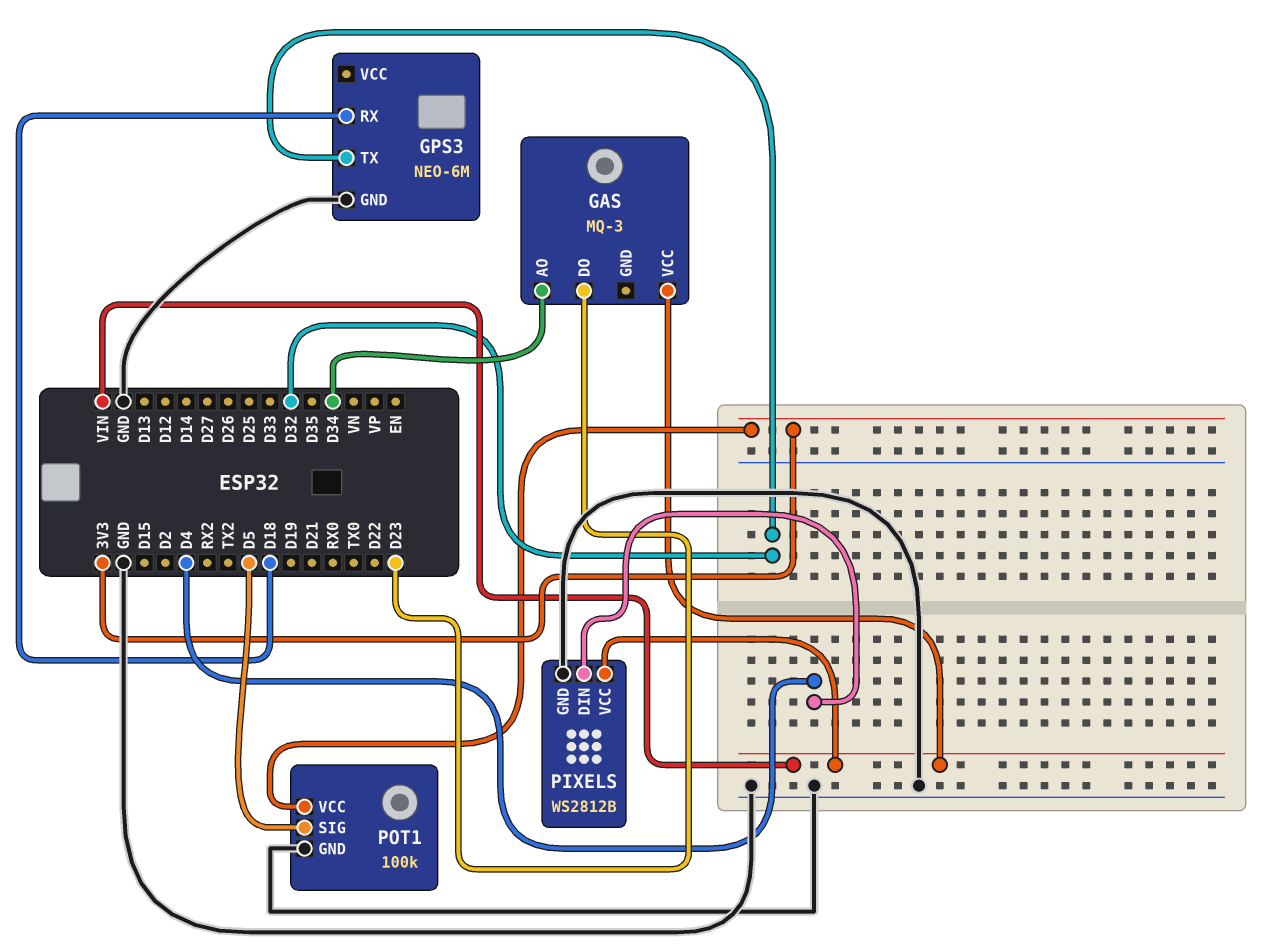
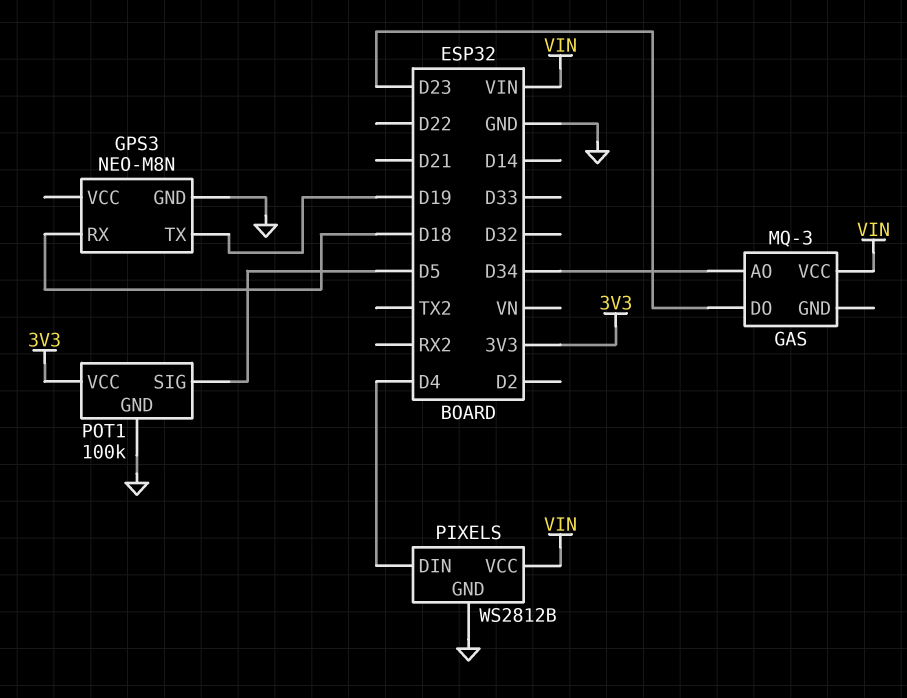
GPS3: NEO-6M -> NEO-M8N
GPS3 pin TX: D32 -> D19

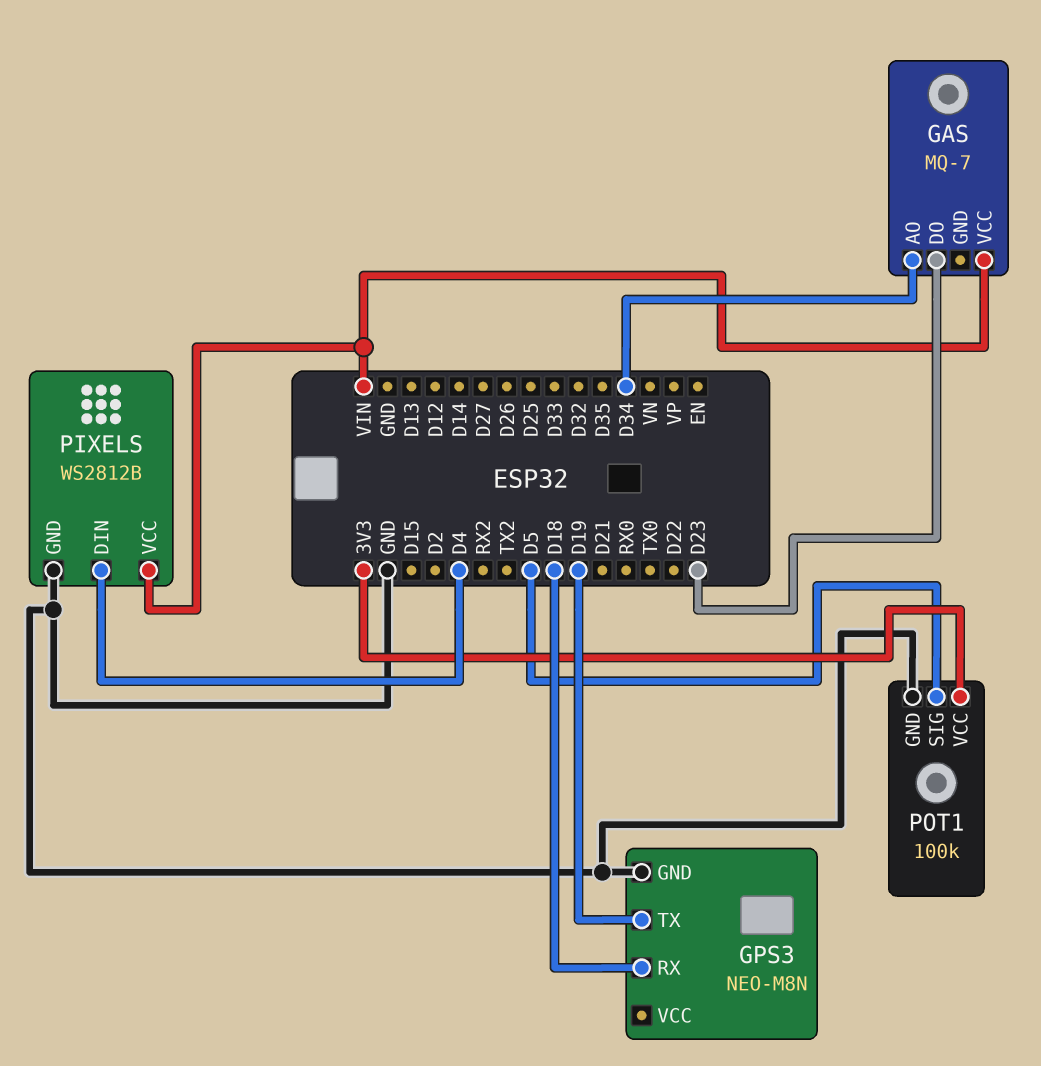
GAS: MQ-3 -> MQ-7

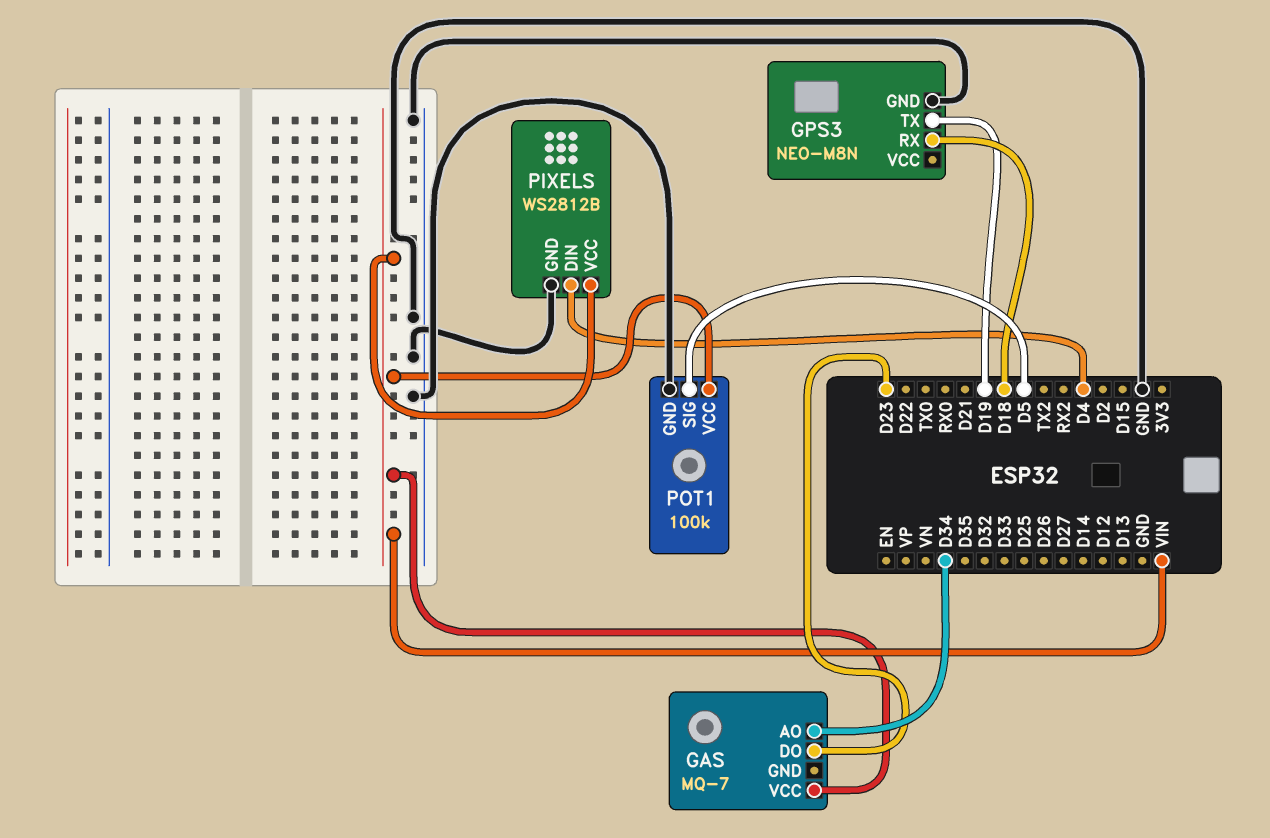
POT1 pin VCC: 3V3 -> VIN

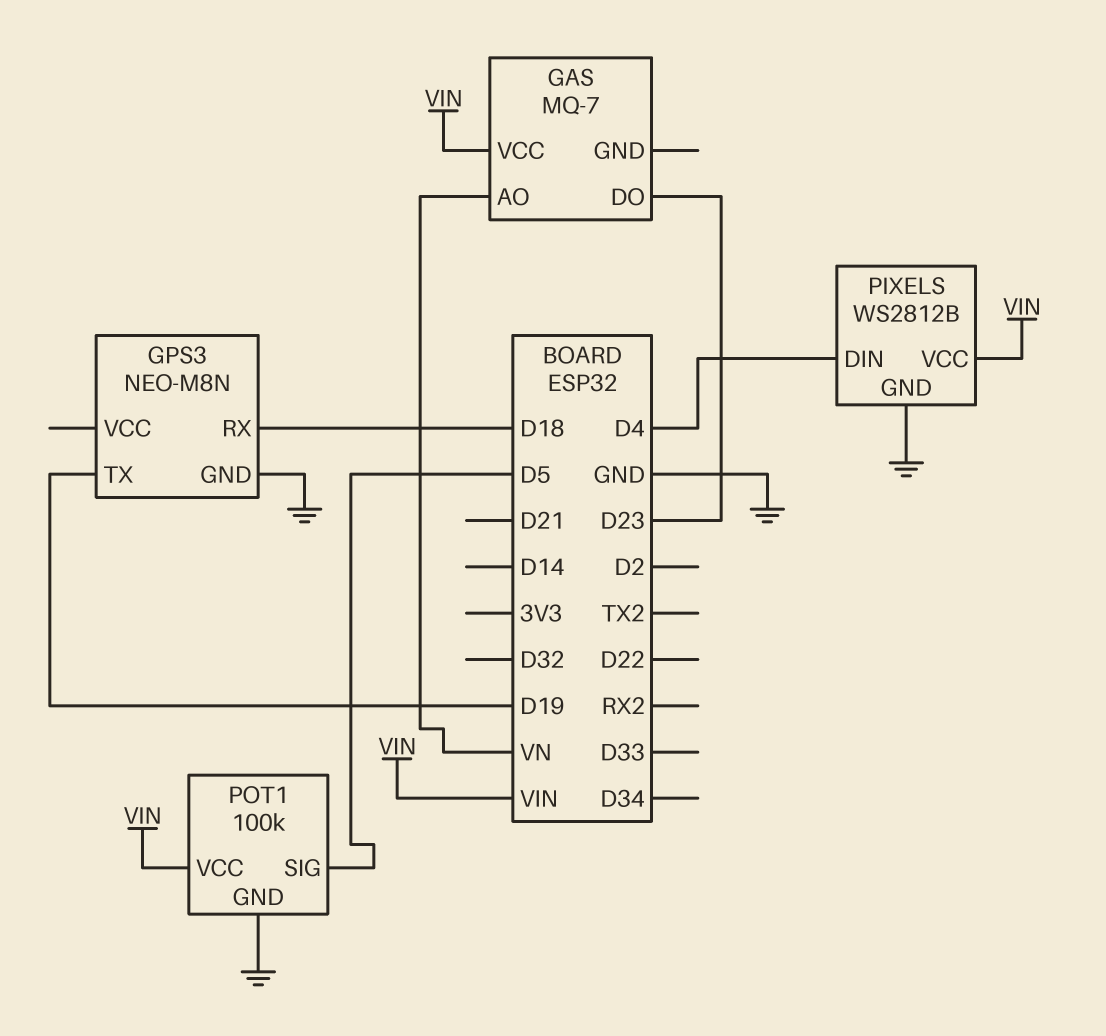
GAS pin AO: D34 -> VN

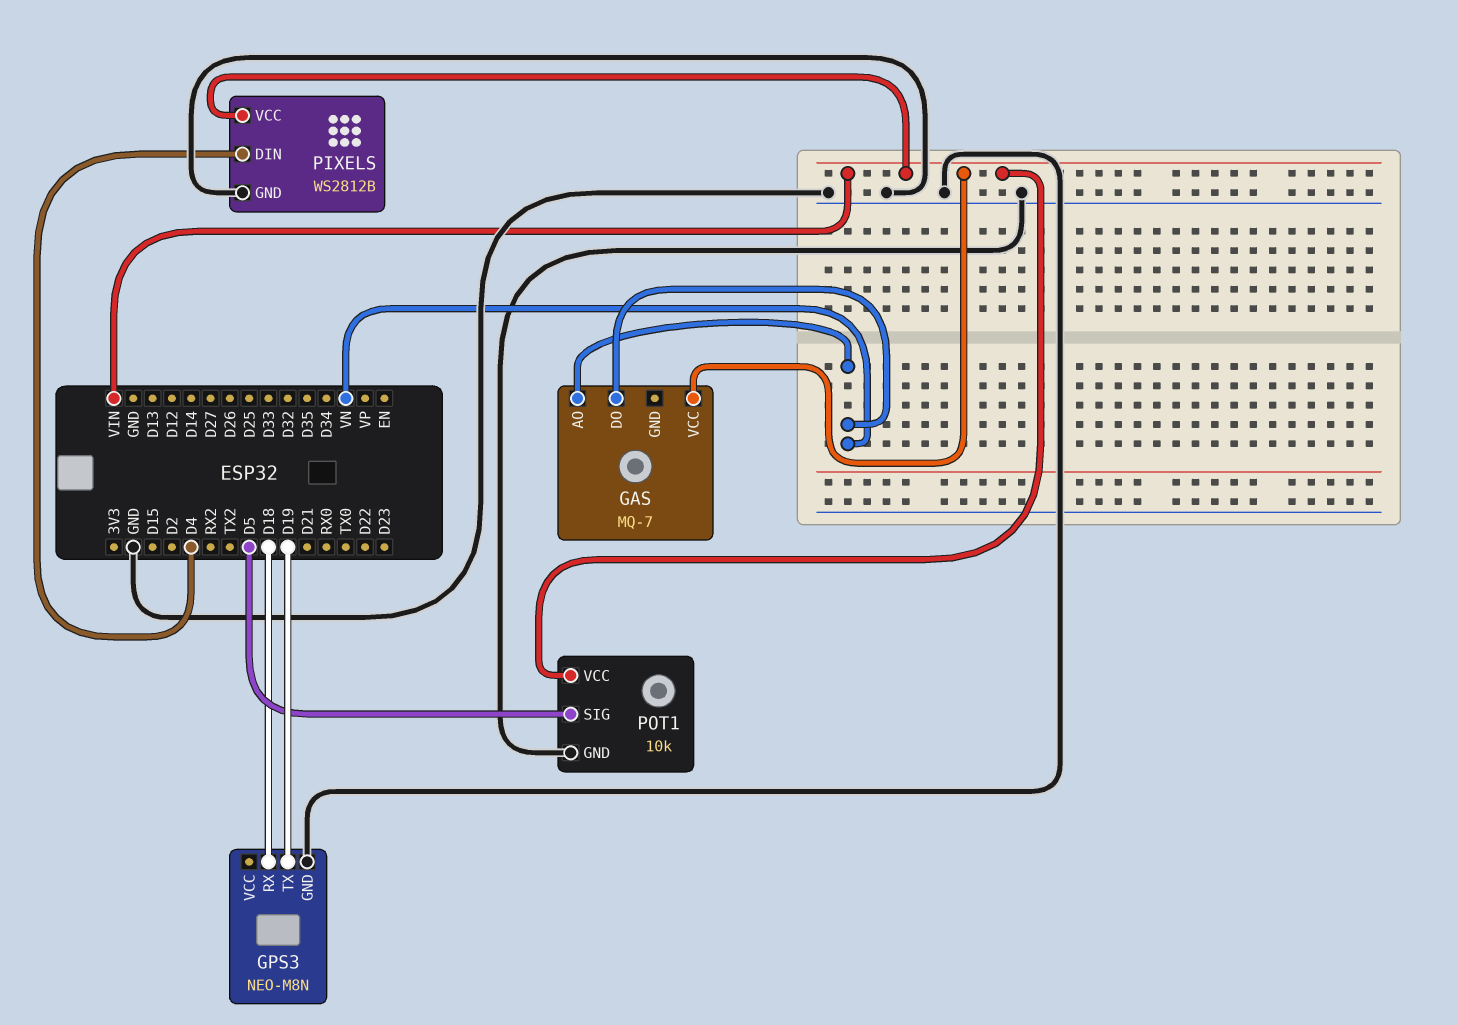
GAS pin DO: D23 -> VN
POT1: 100k -> 10k

